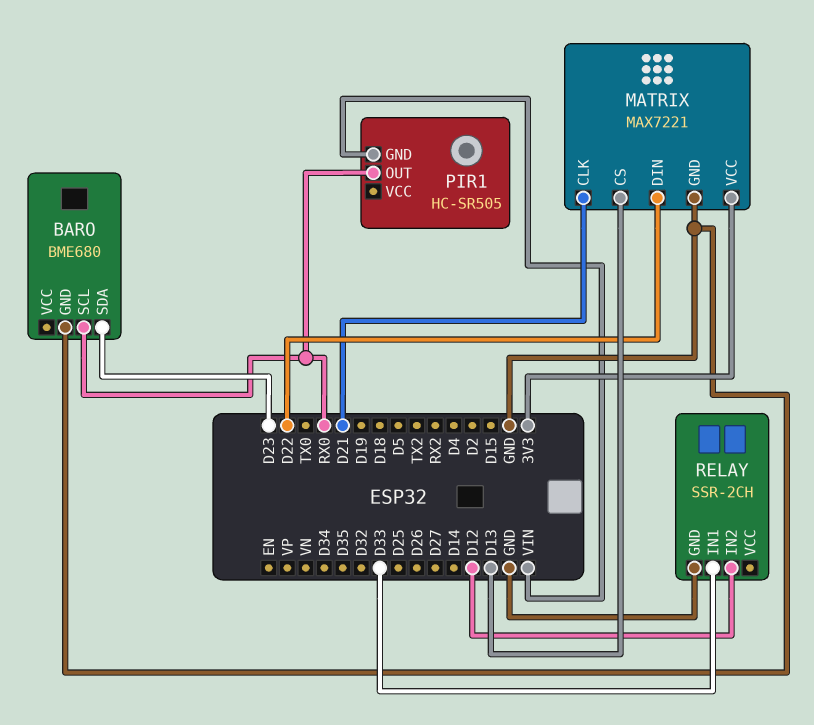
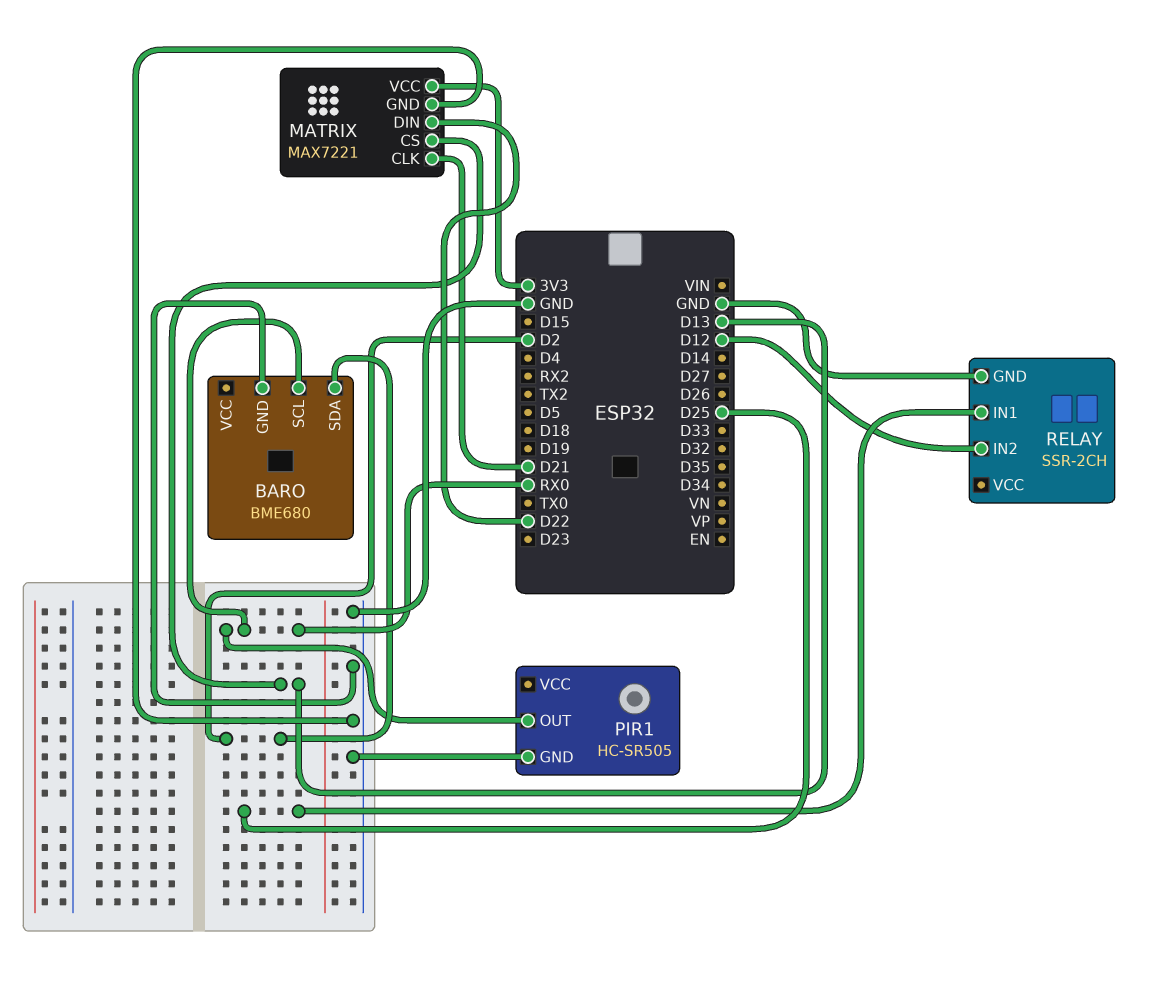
BARO pin SDA: D23 -> D2
PIR1 pin GND: VIN -> GND
RELAY pin IN1: D33 -> D25

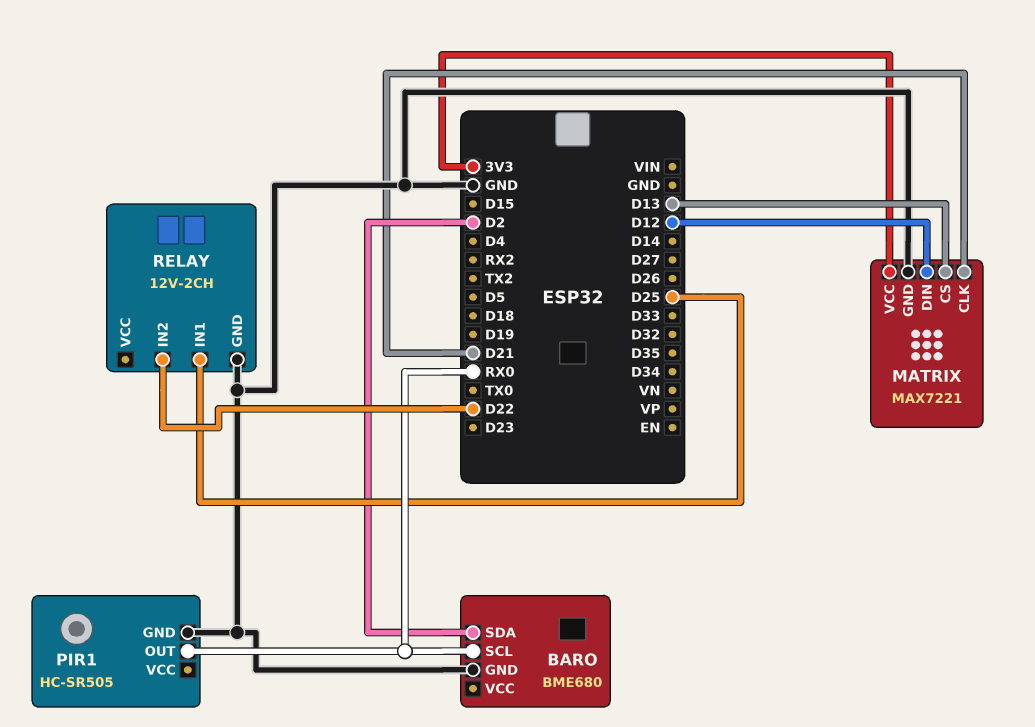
MATRIX pin DIN: D22 -> D12
RELAY: SSR-2CH -> 12V-2CH
RELAY pin IN2: D12 -> D22

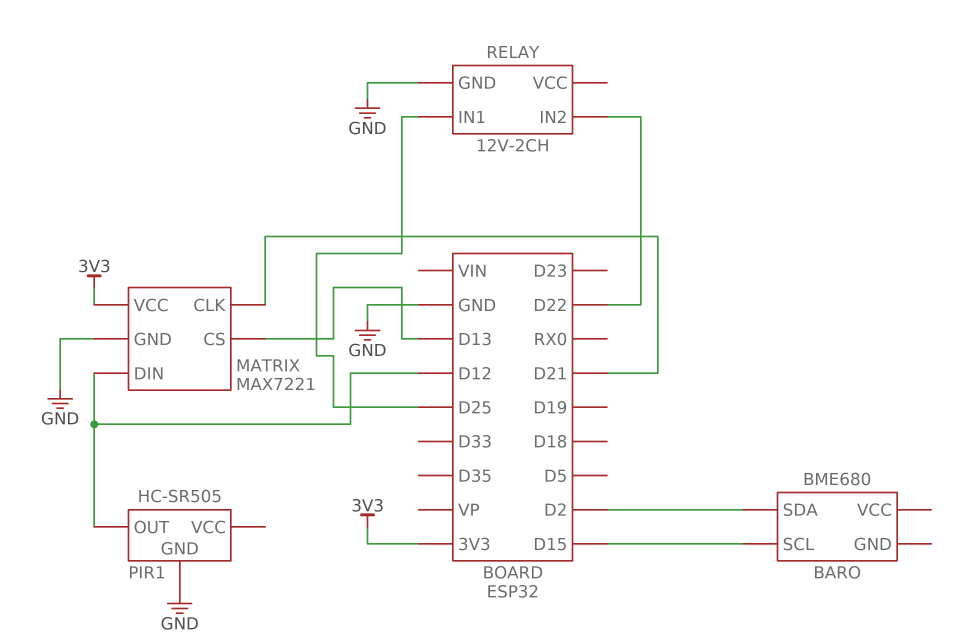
BARO pin GND: GND -> none
BARO pin SCL: RX0 -> D15
PIR1 pin OUT: RX0 -> D12

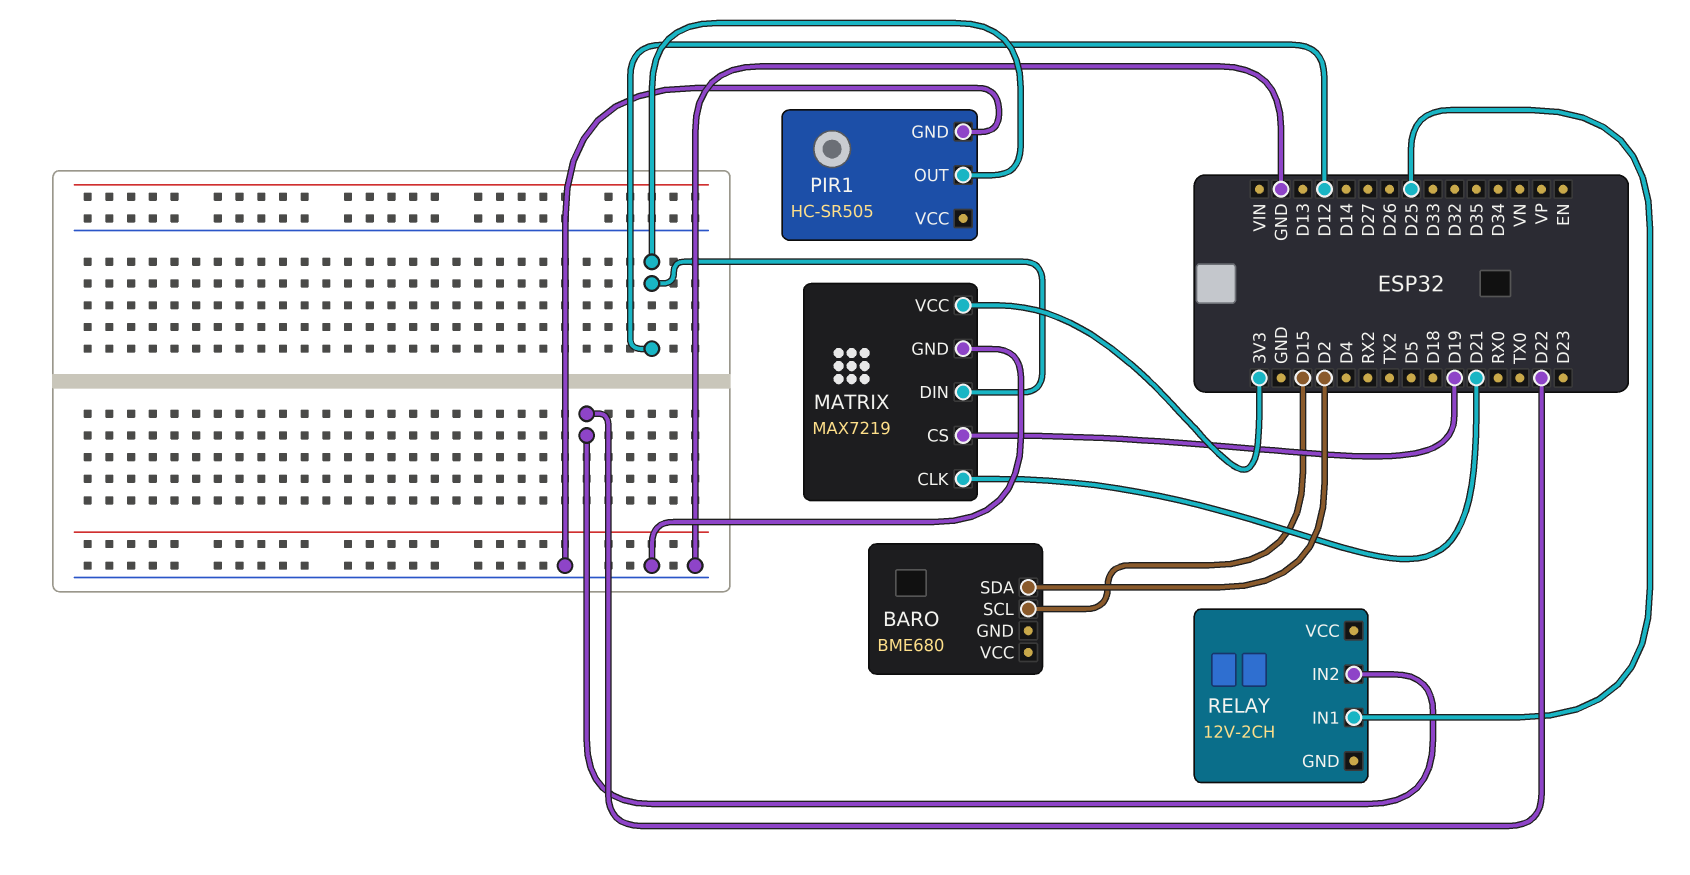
MATRIX: MAX7221 -> MAX7219
MATRIX pin CS: D13 -> D19
RELAY pin GND: GND -> none

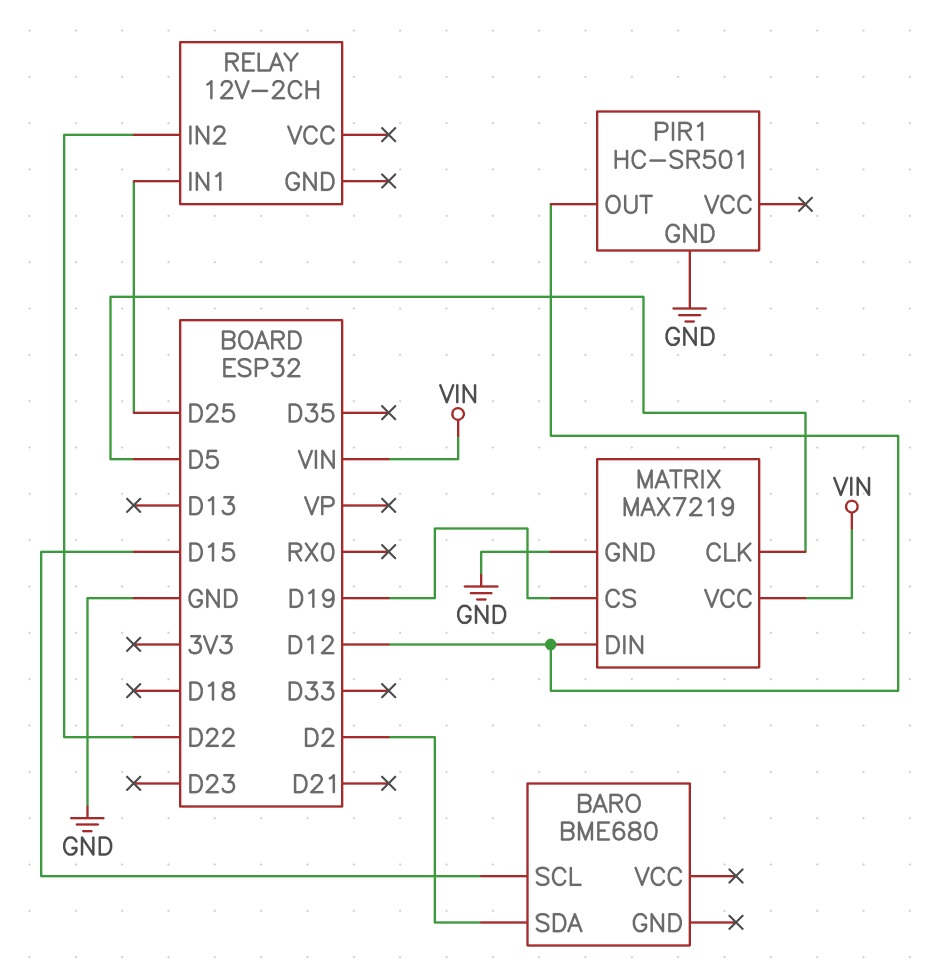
MATRIX pin CLK: D21 -> D5
MATRIX pin VCC: 3V3 -> VIN
PIR1: HC-SR505 -> HC-SR501

